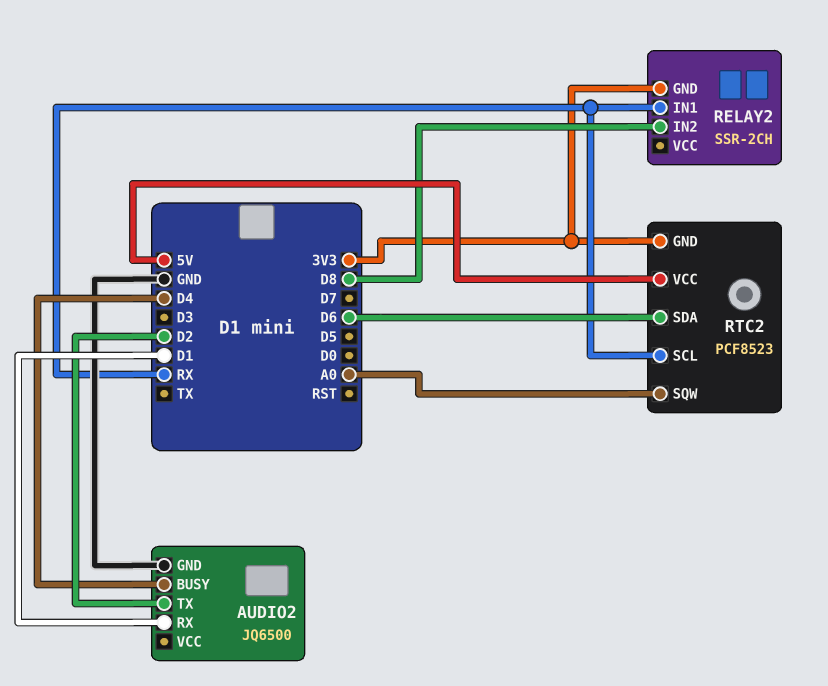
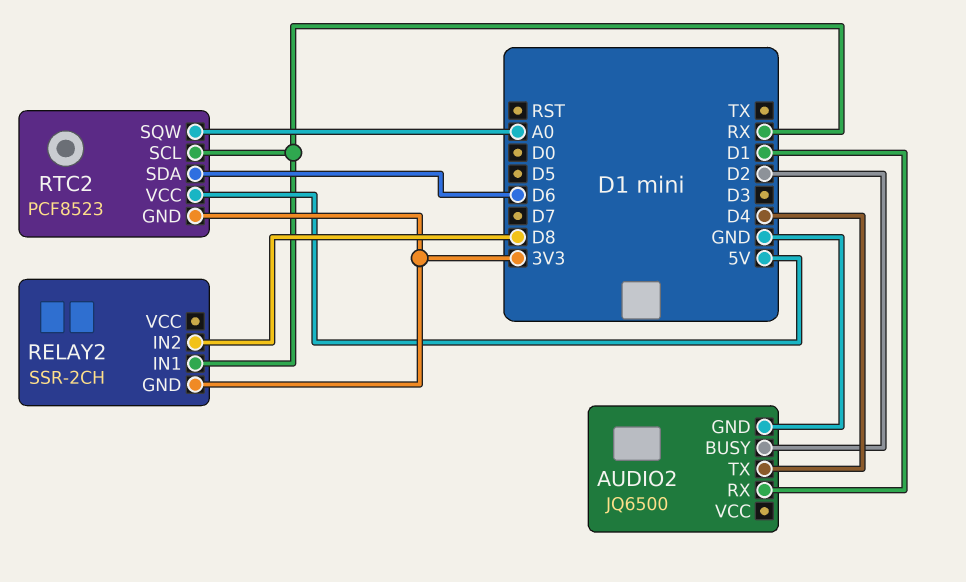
AUDIO2 pin BUSY: D4 -> D2
AUDIO2 pin TX: D2 -> D4

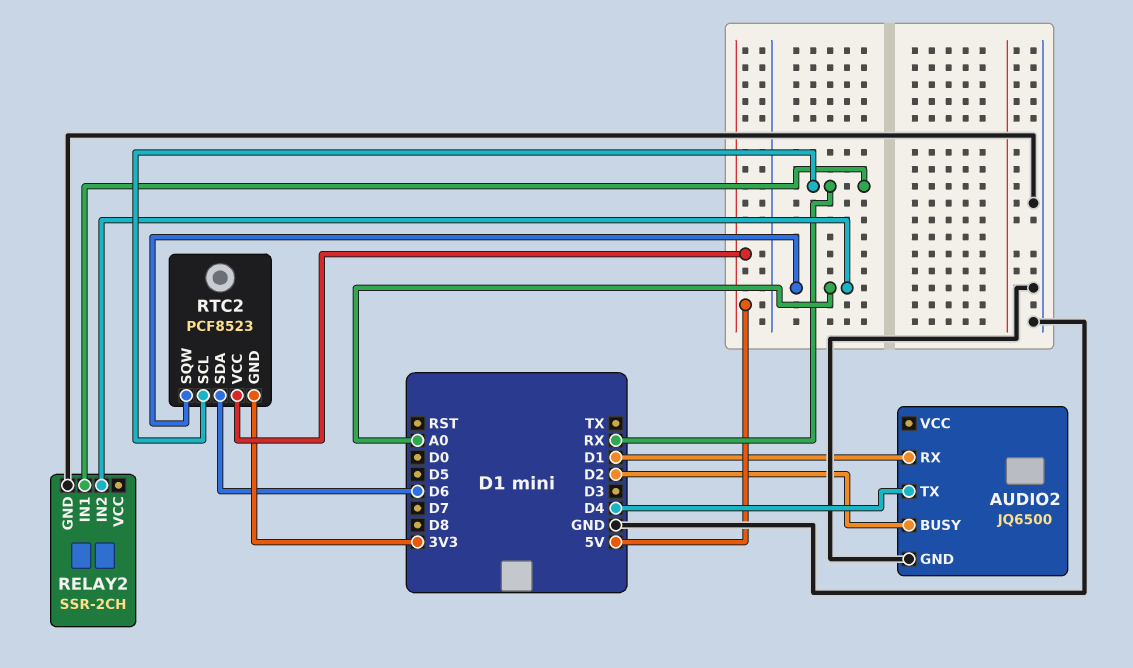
RELAY2 pin GND: 3V3 -> GND
RELAY2 pin IN2: D8 -> A0

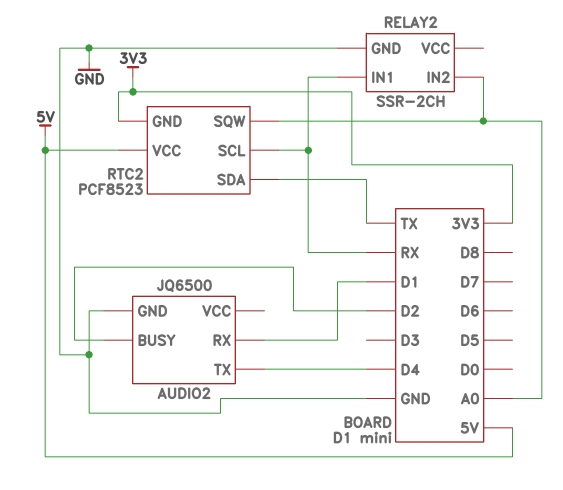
RTC2 pin SDA: D6 -> TX

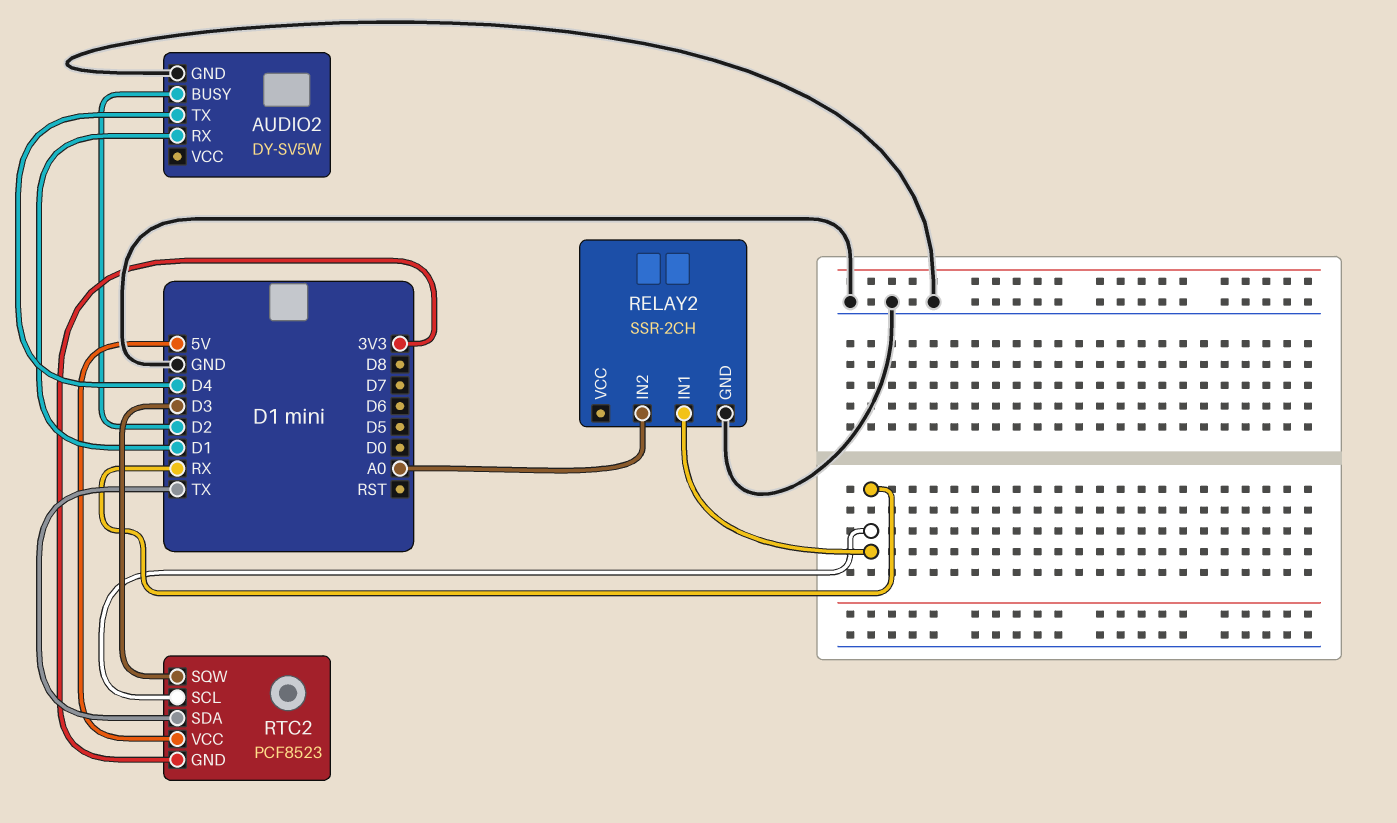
AUDIO2: JQ6500 -> DY-SV5W
RTC2 pin SQW: A0 -> D3

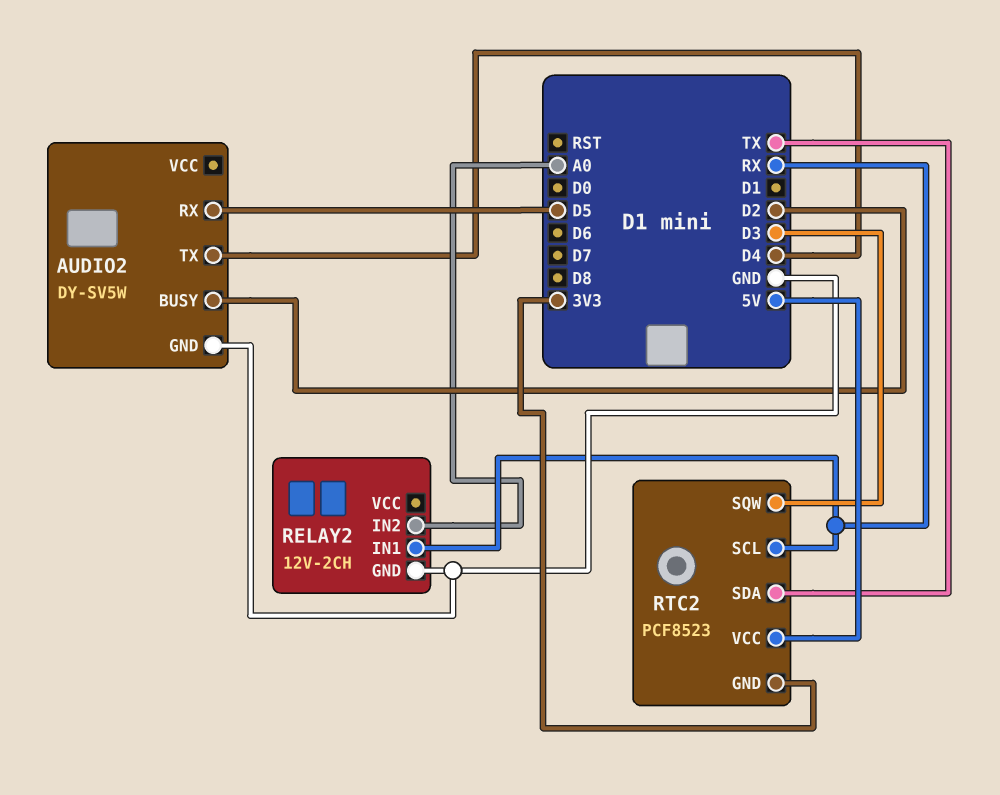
AUDIO2 pin RX: D1 -> D5
RELAY2: SSR-2CH -> 12V-2CH

